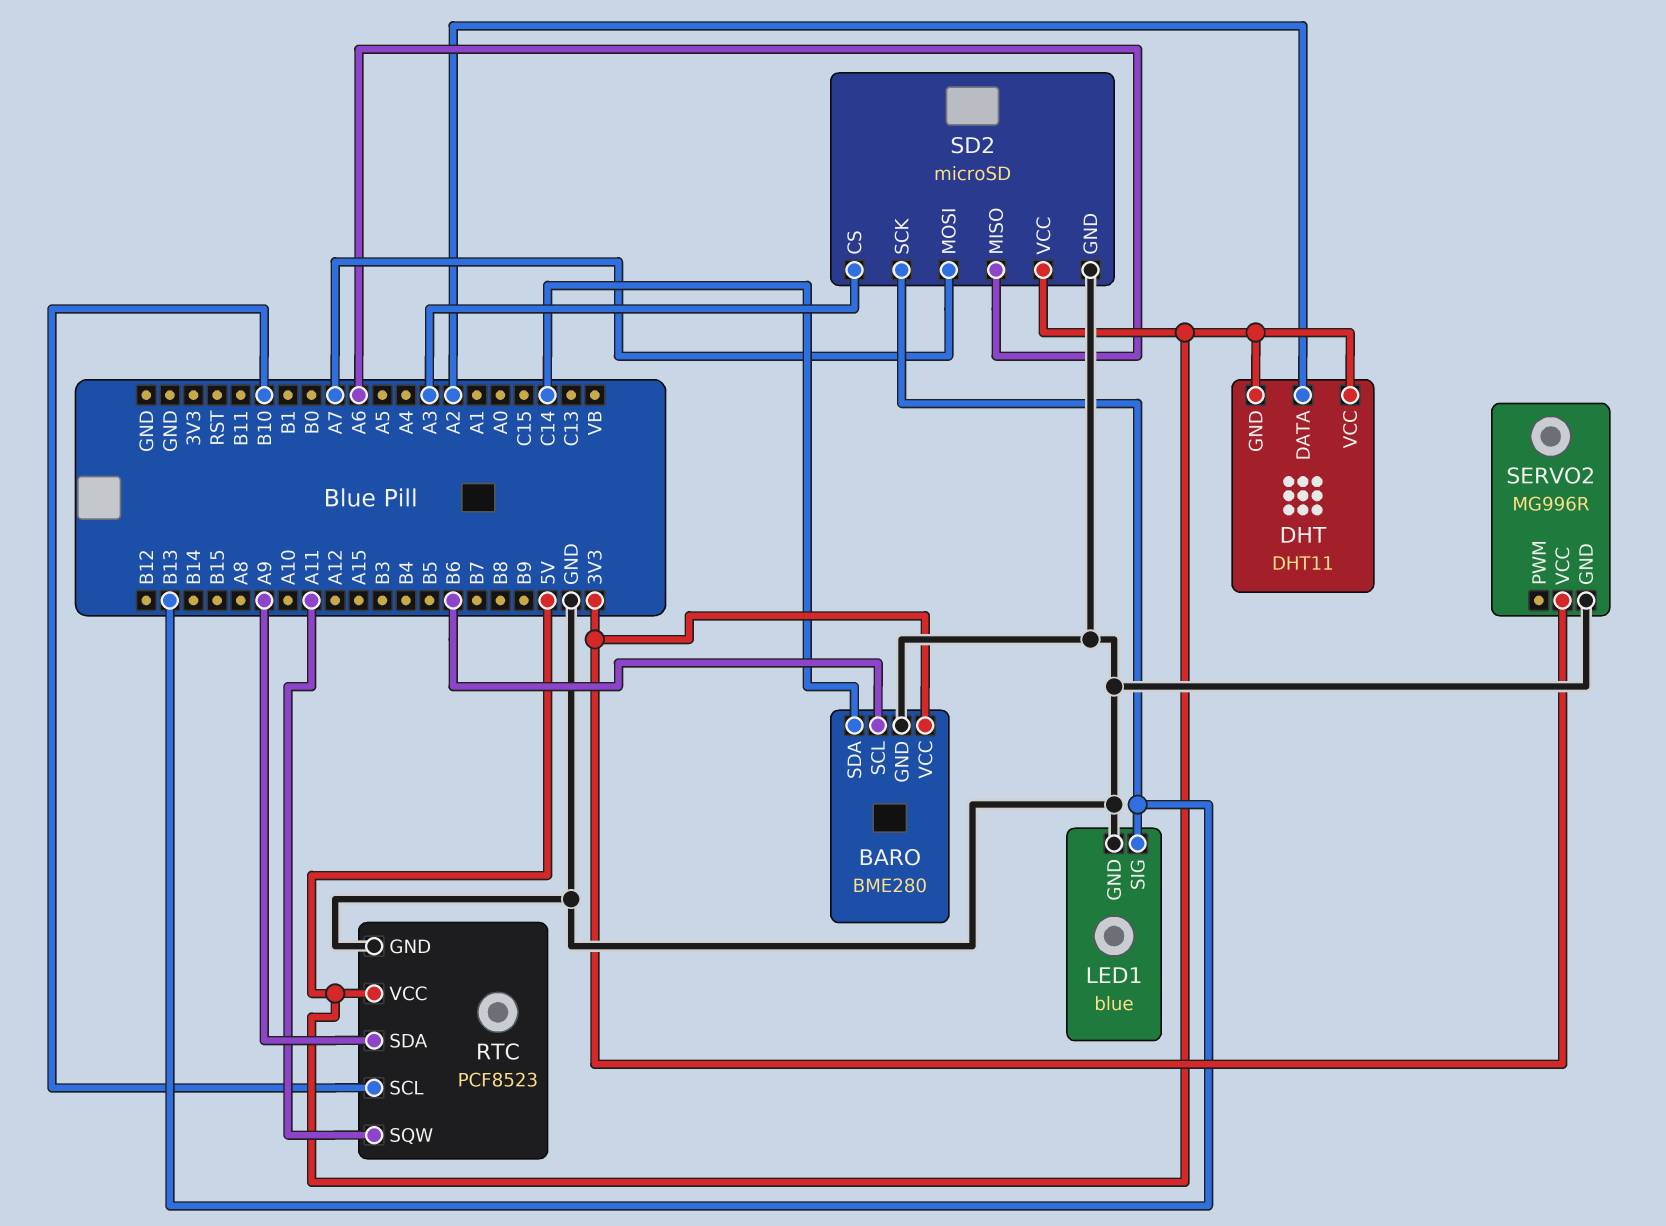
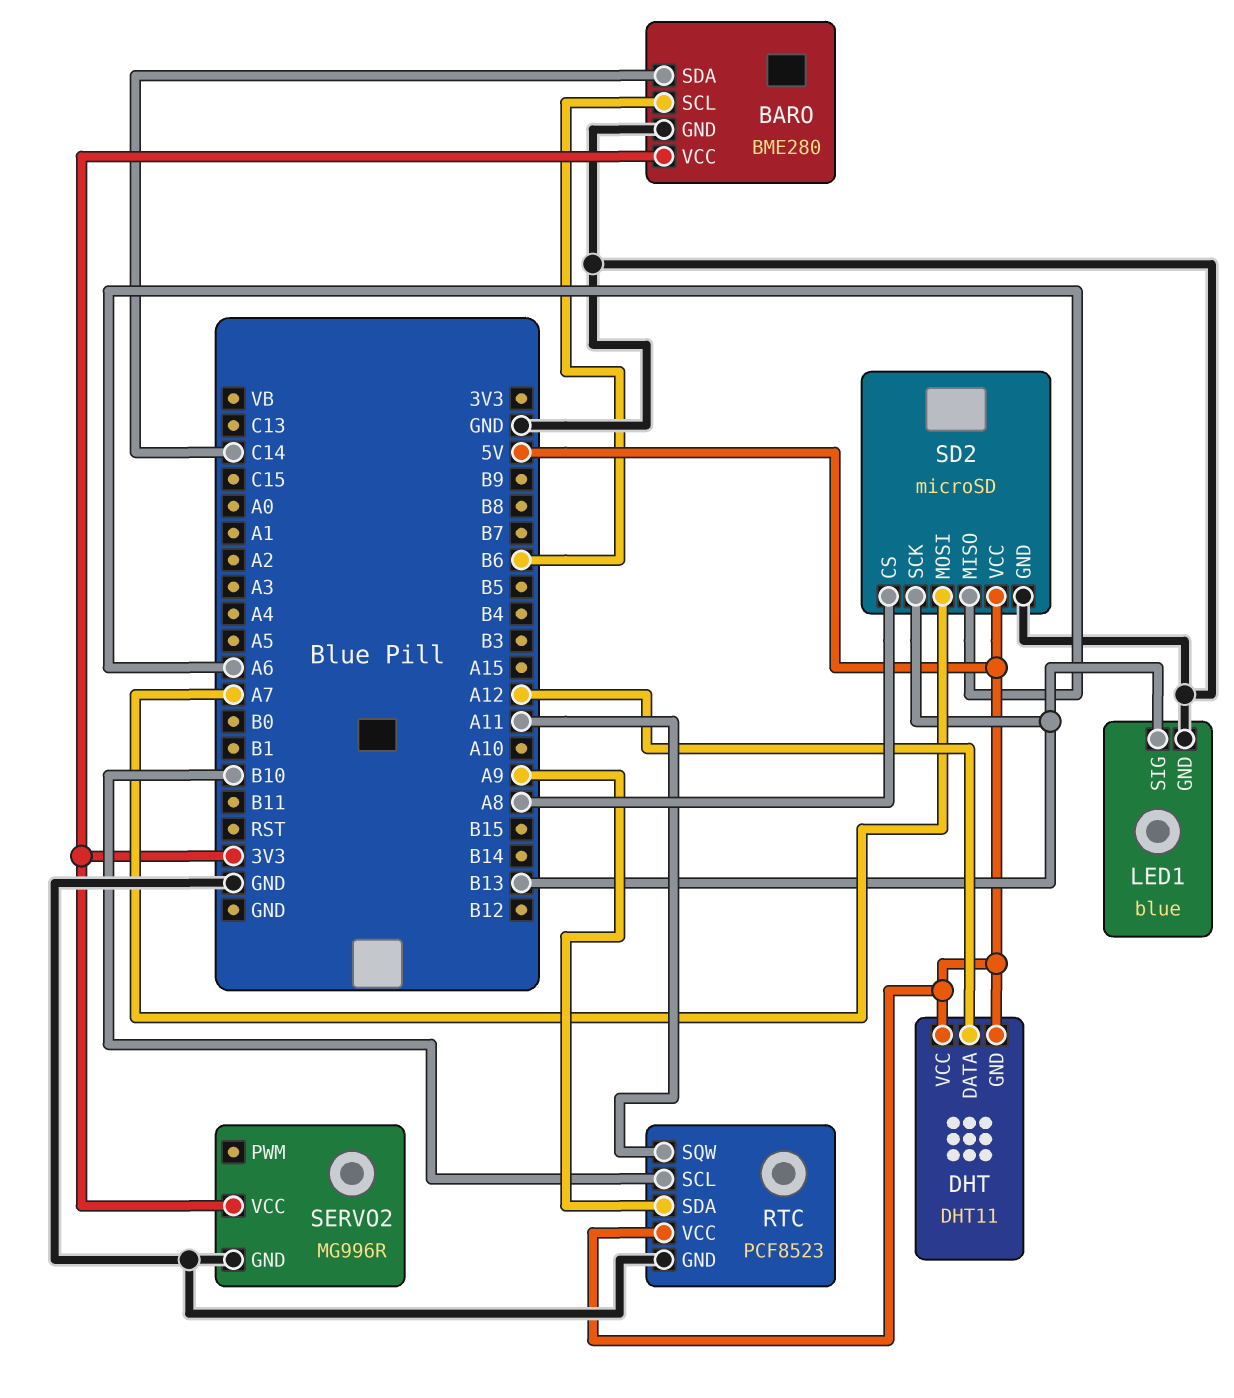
DHT pin DATA: A2 -> A12
SD2 pin CS: A3 -> A8

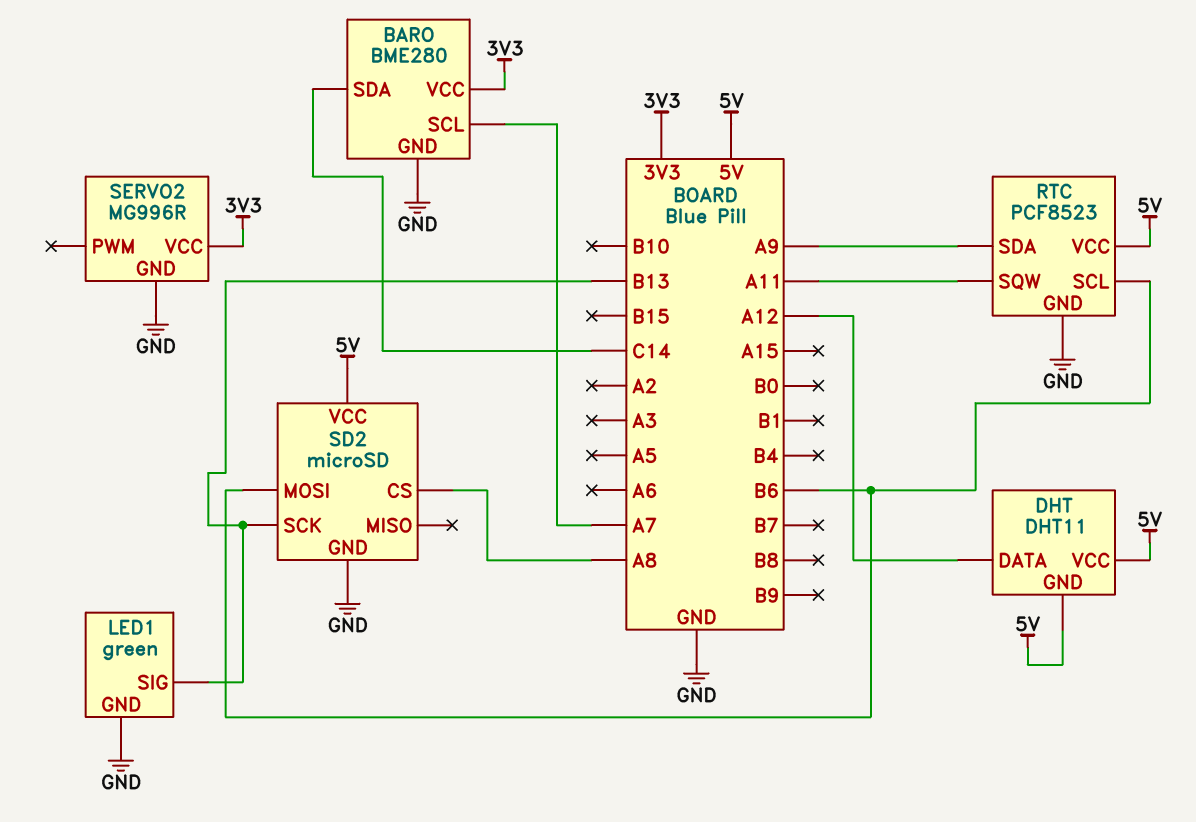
BARO pin SCL: B6 -> A7
LED1: blue -> green
RTC pin SCL: B10 -> B6
SD2 pin MISO: A6 -> none
SD2 pin MOSI: A7 -> B6

